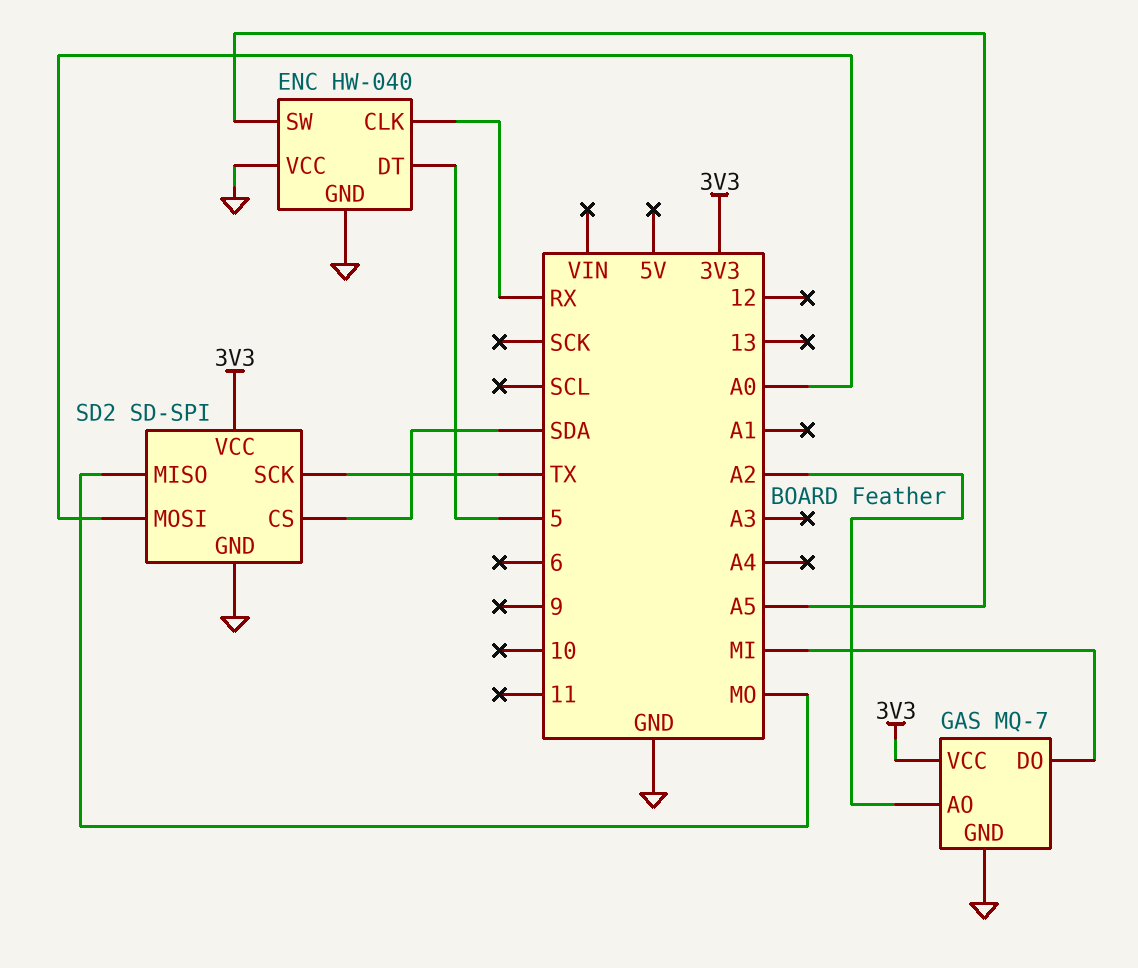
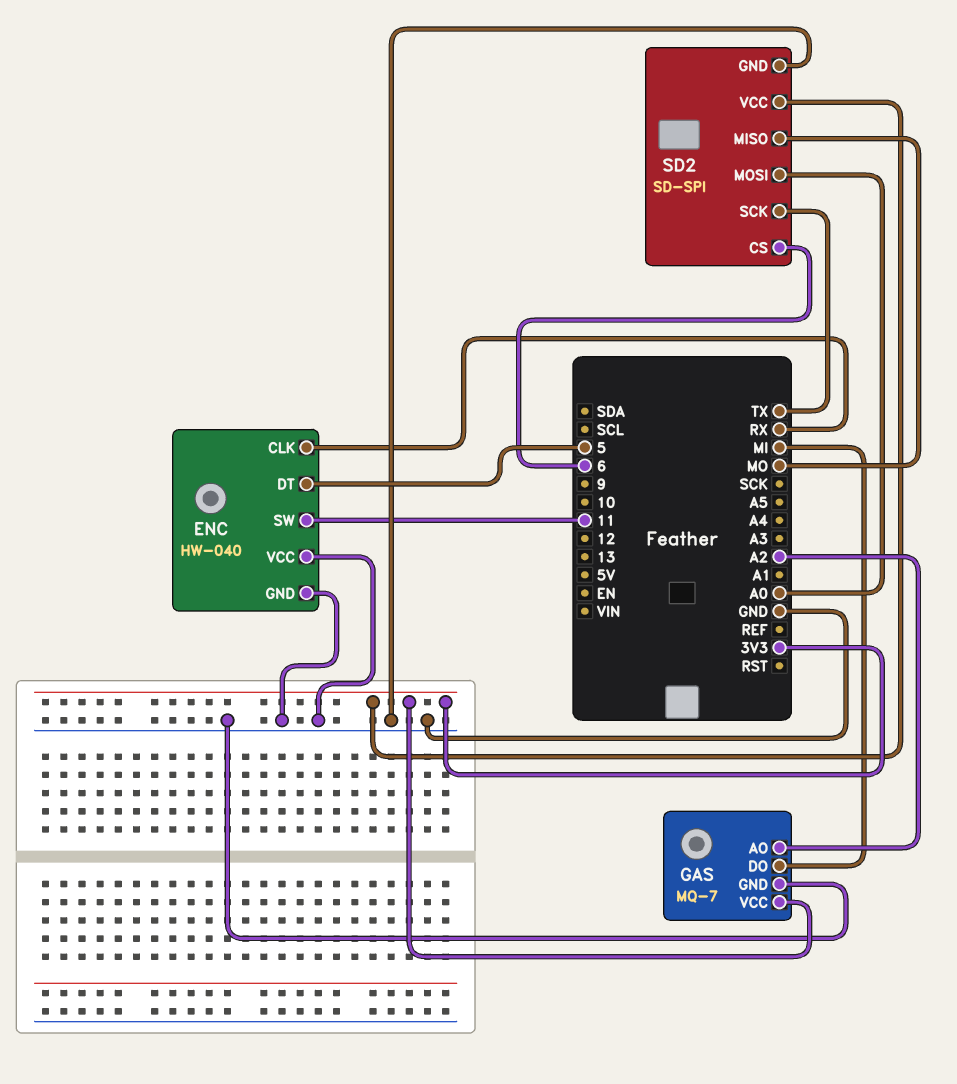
ENC pin SW: A5 -> 11
SD2 pin CS: SDA -> 6

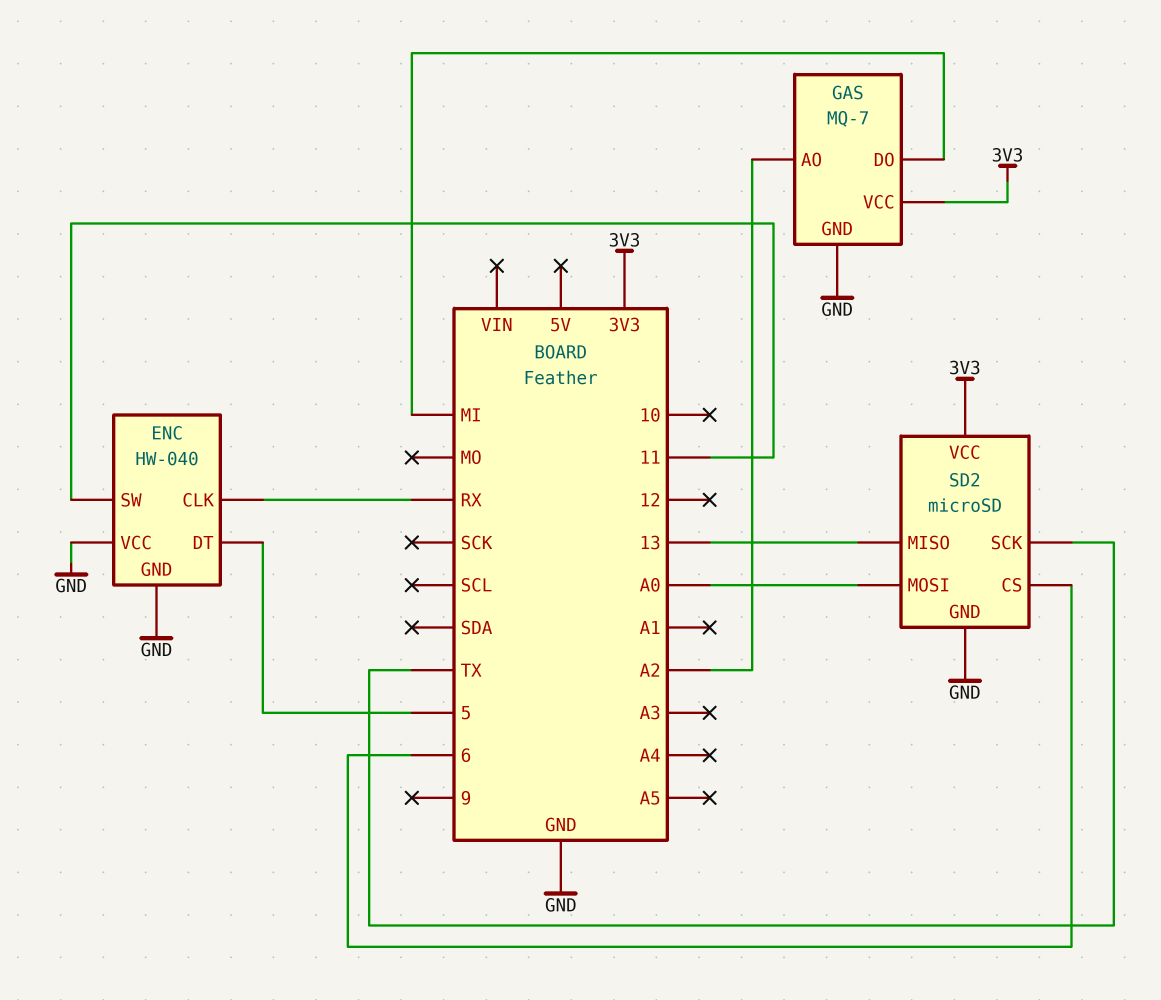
SD2: SD-SPI -> microSD
SD2 pin MISO: MO -> 13

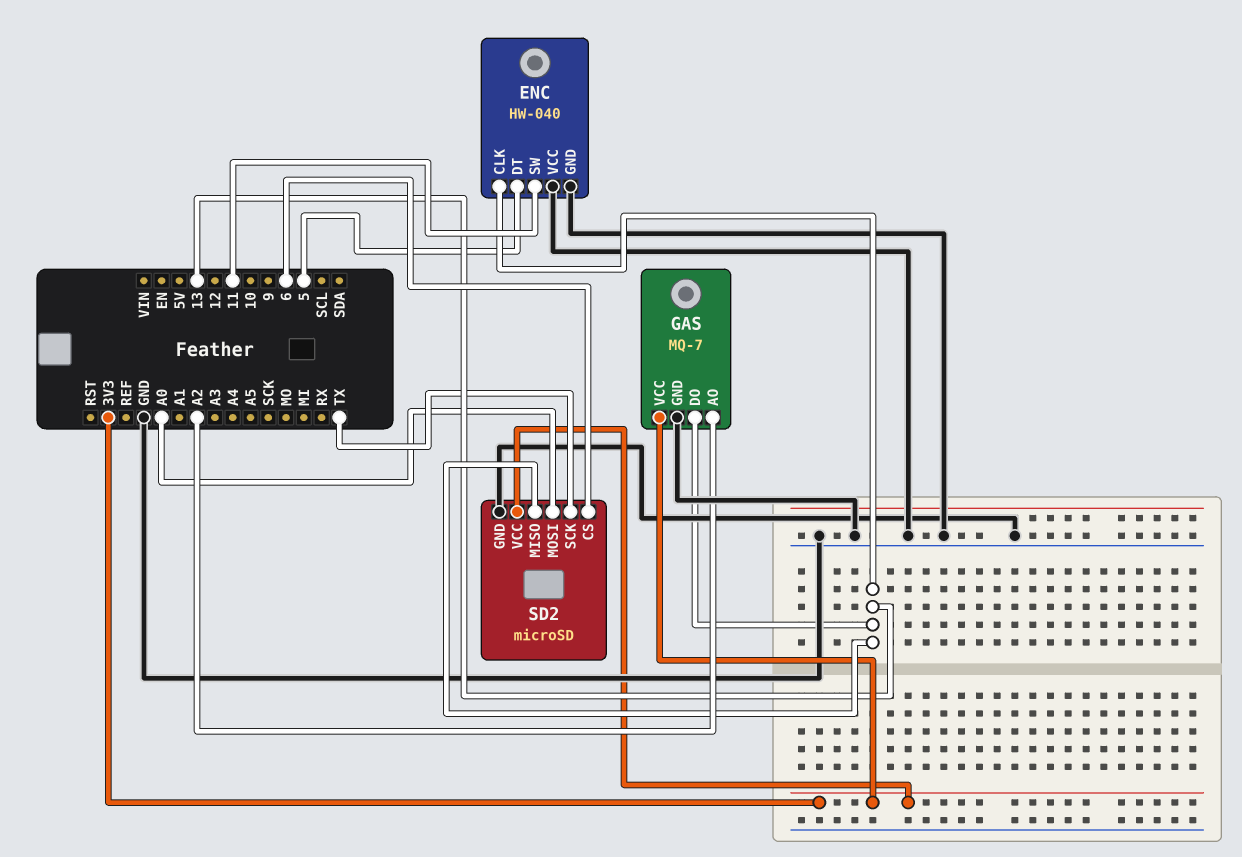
ENC pin CLK: RX -> 13
GAS pin DO: MI -> 13

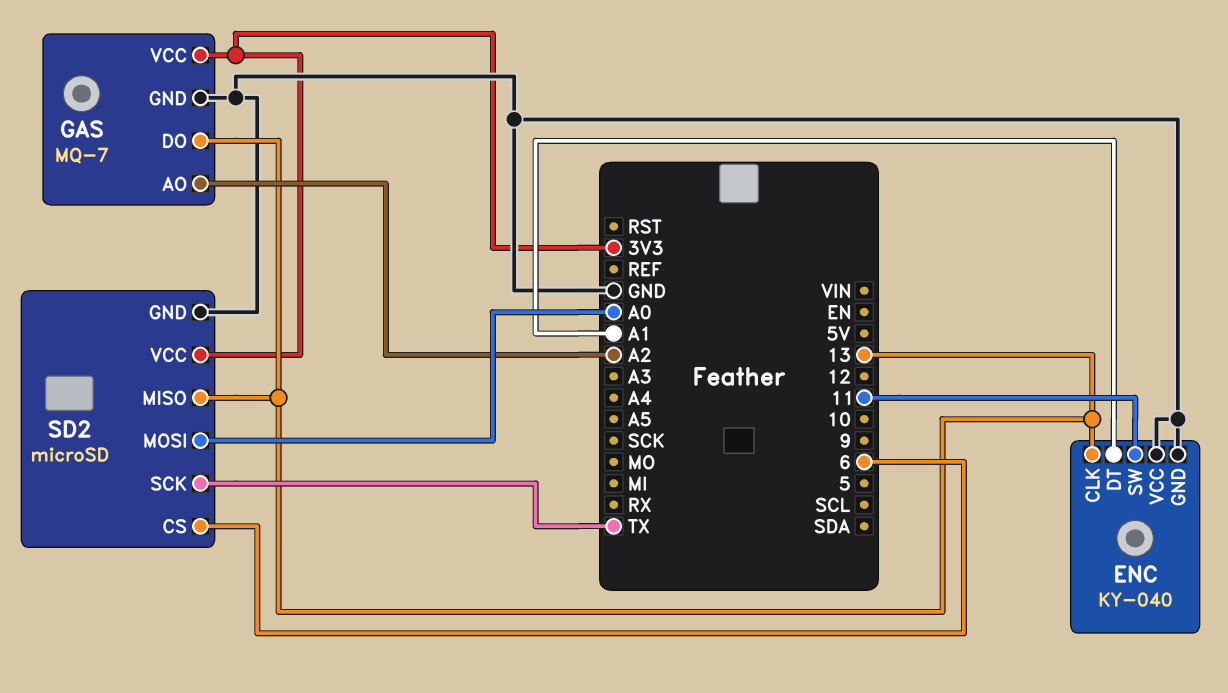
ENC: HW-040 -> KY-040
ENC pin DT: 5 -> A1

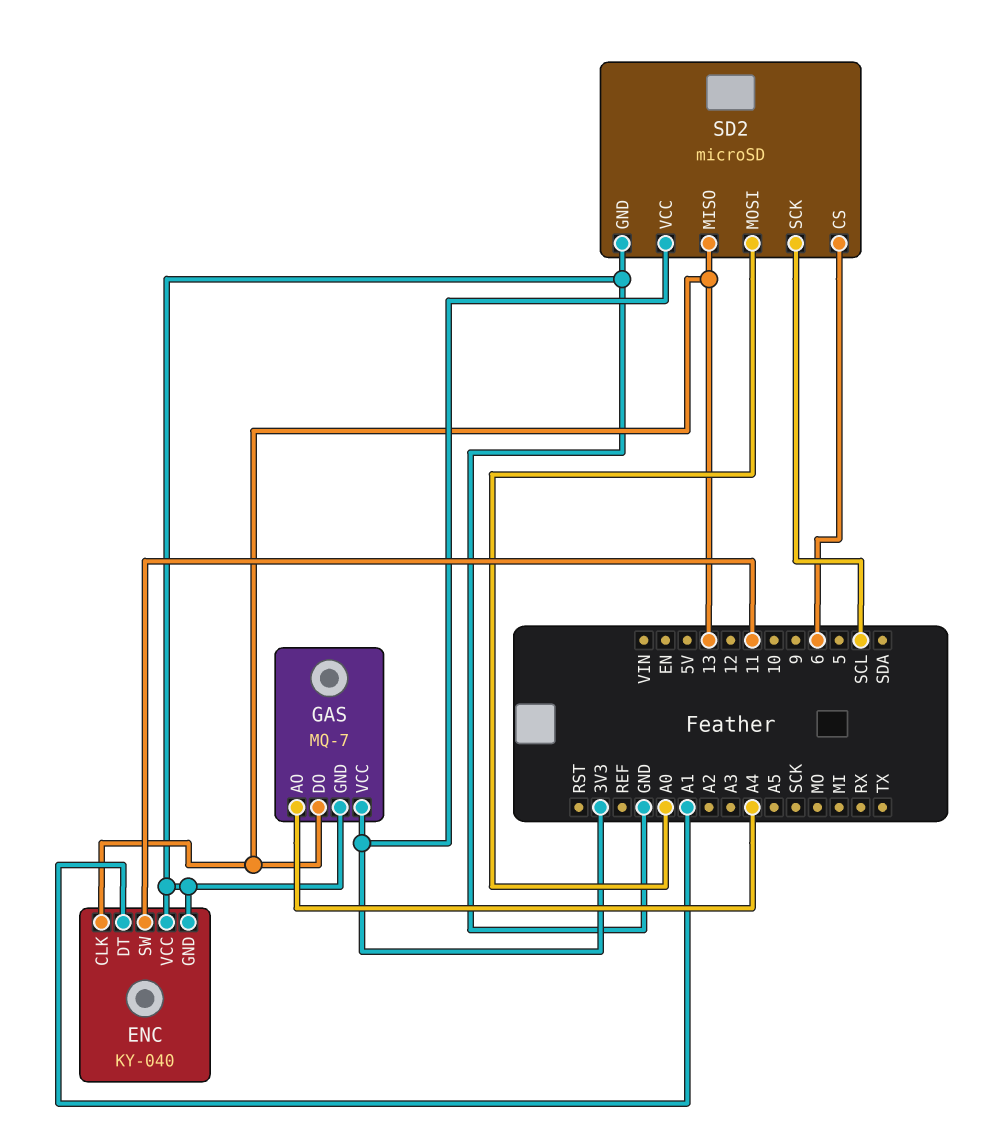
GAS pin AO: A2 -> A4
SD2 pin SCK: TX -> SCL

